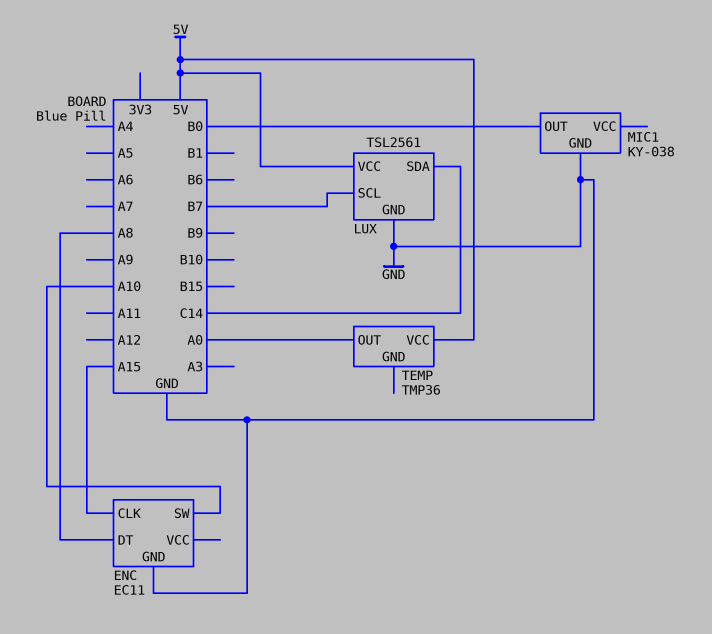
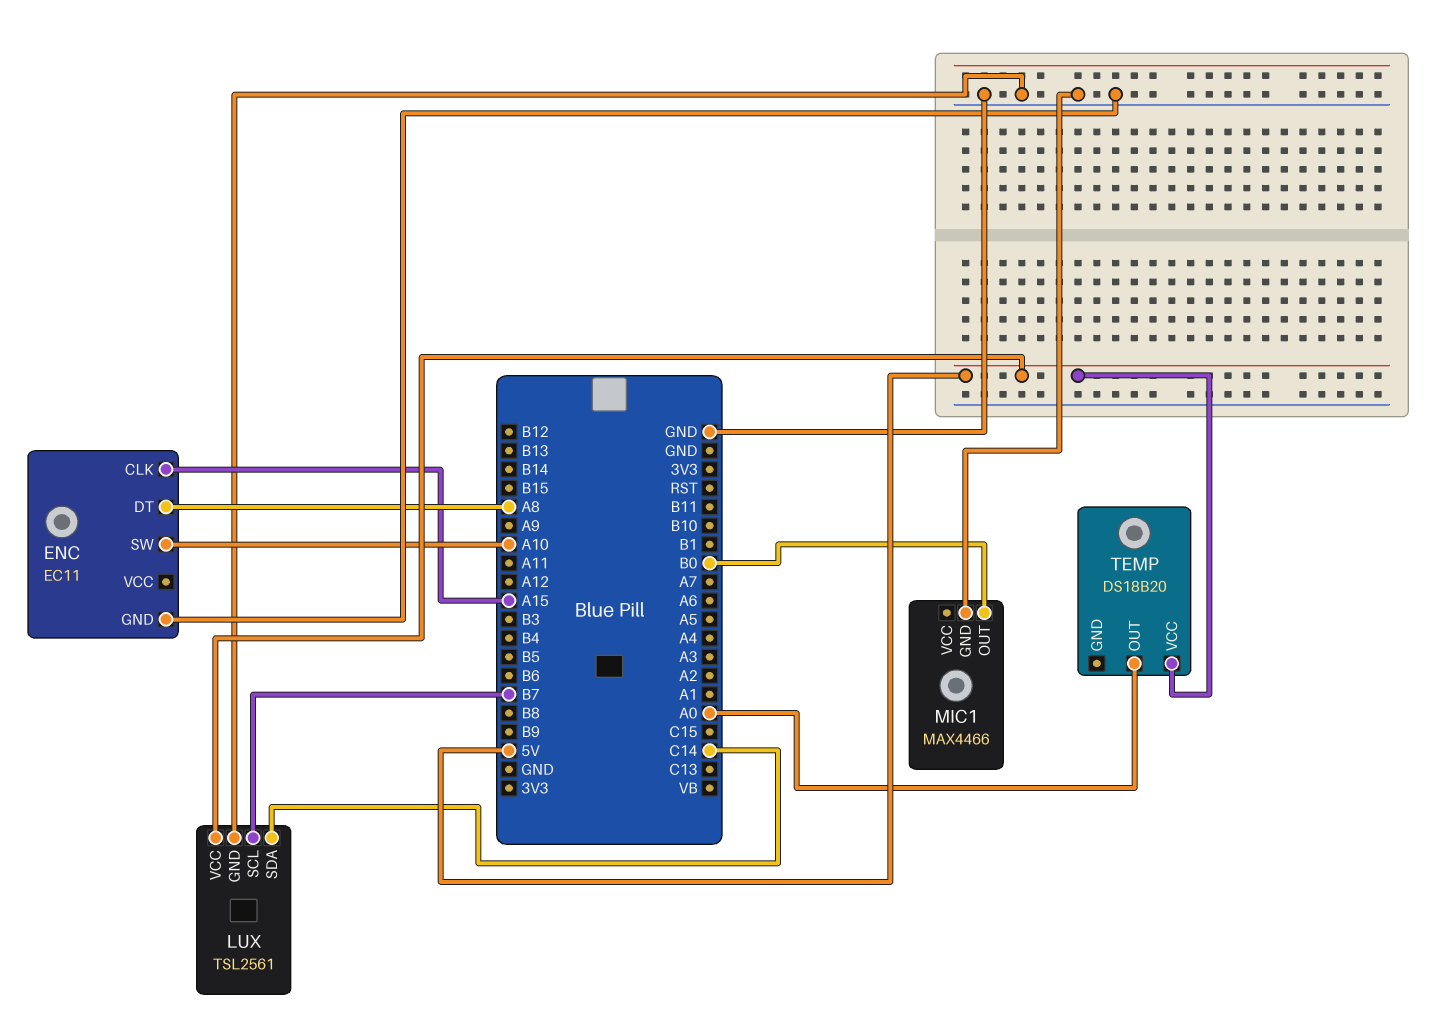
MIC1: KY-038 -> MAX4466
TEMP: TMP36 -> DS18B20

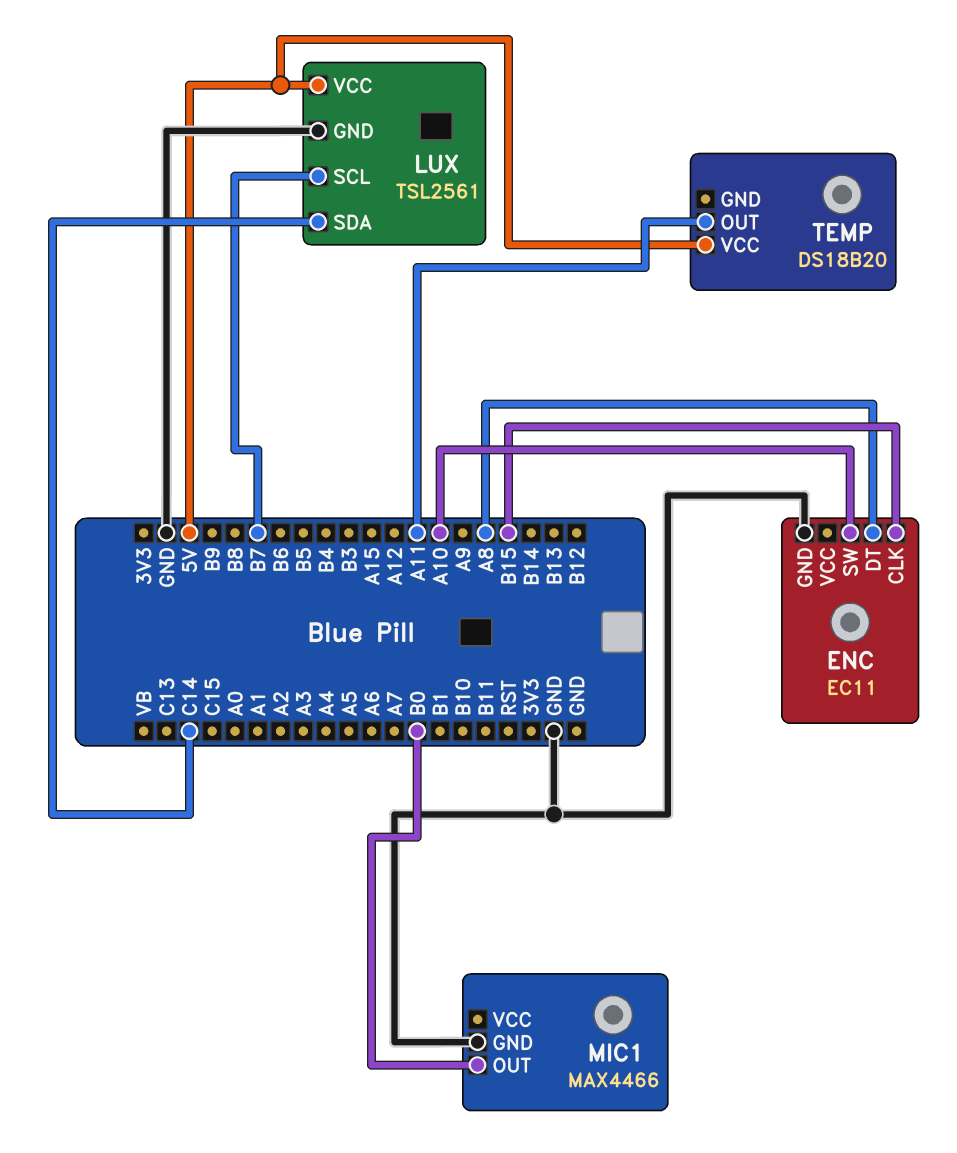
ENC pin CLK: A15 -> B15
TEMP pin OUT: A0 -> A11

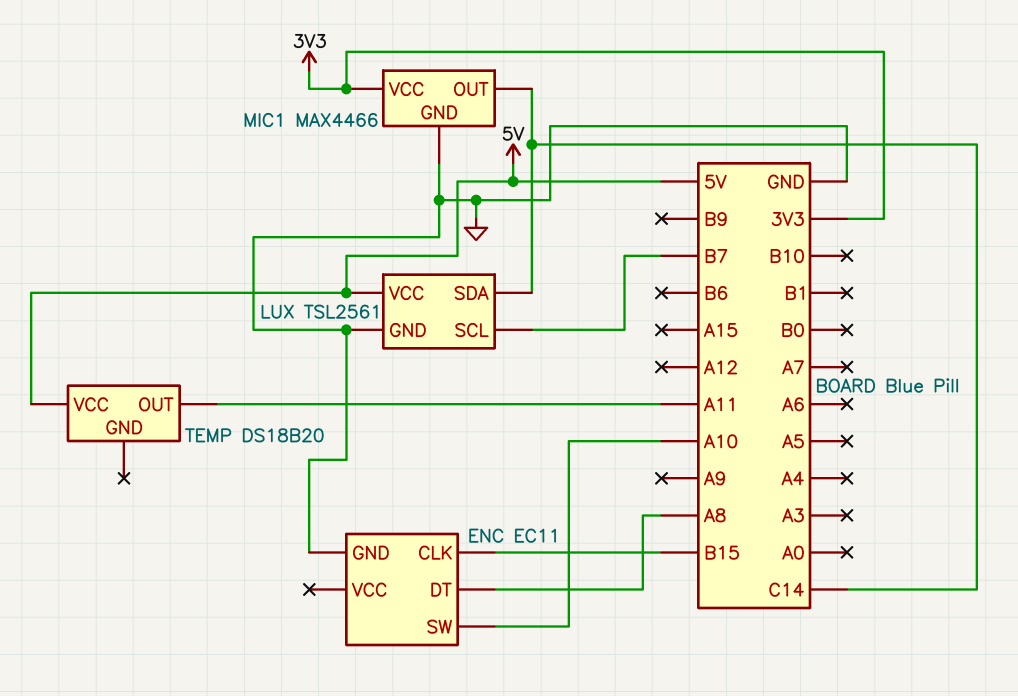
MIC1 pin OUT: B0 -> C14
MIC1 pin VCC: none -> 3V3

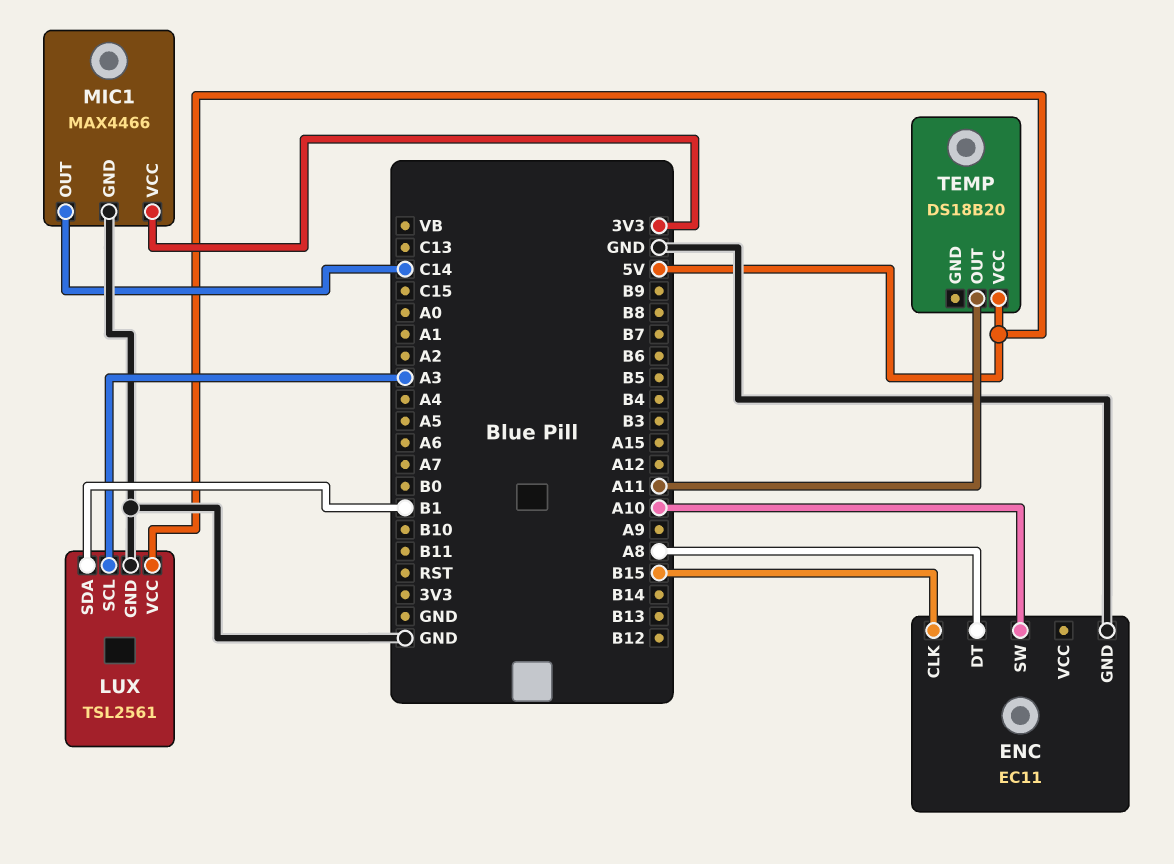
LUX pin SCL: B7 -> A3
LUX pin SDA: C14 -> B1

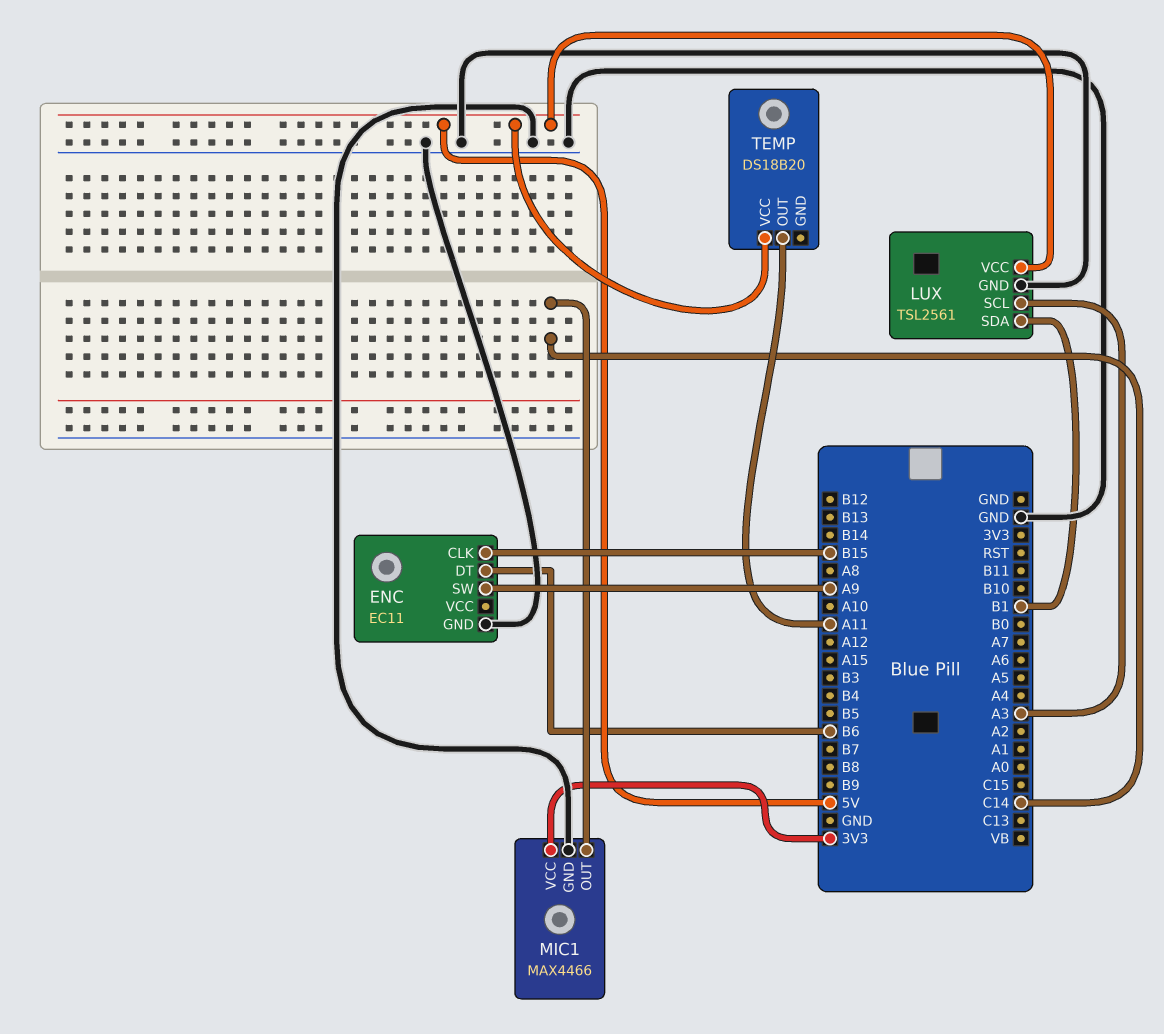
ENC pin DT: A8 -> B6
ENC pin SW: A10 -> A9

